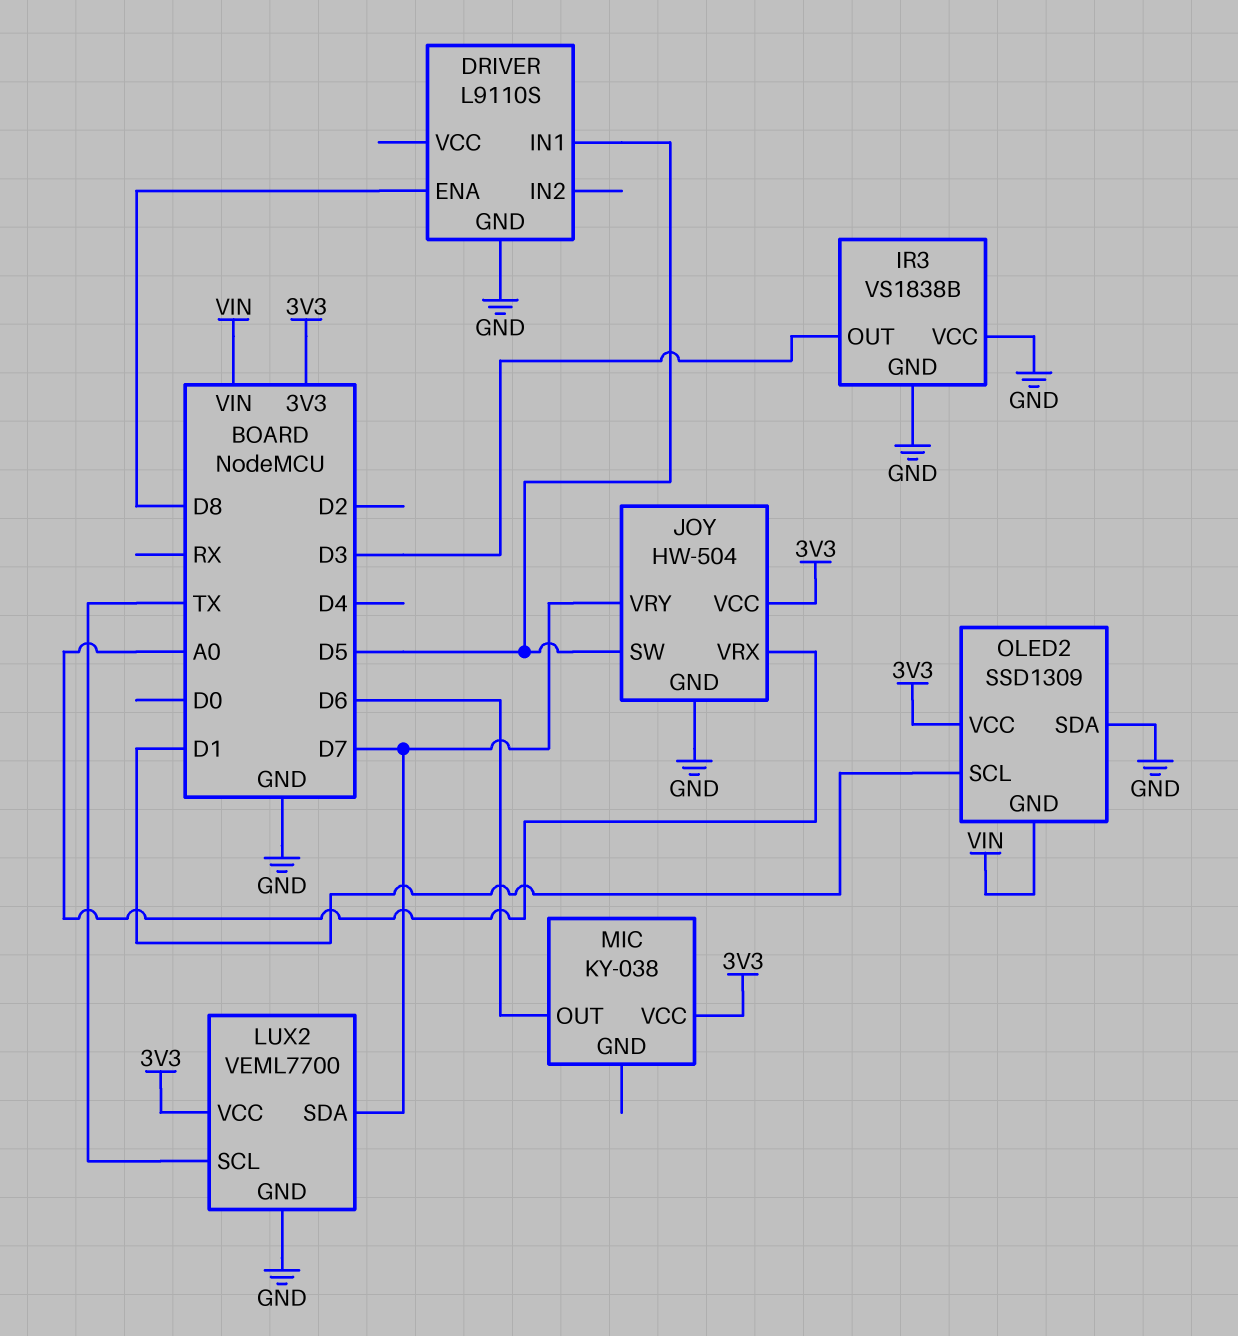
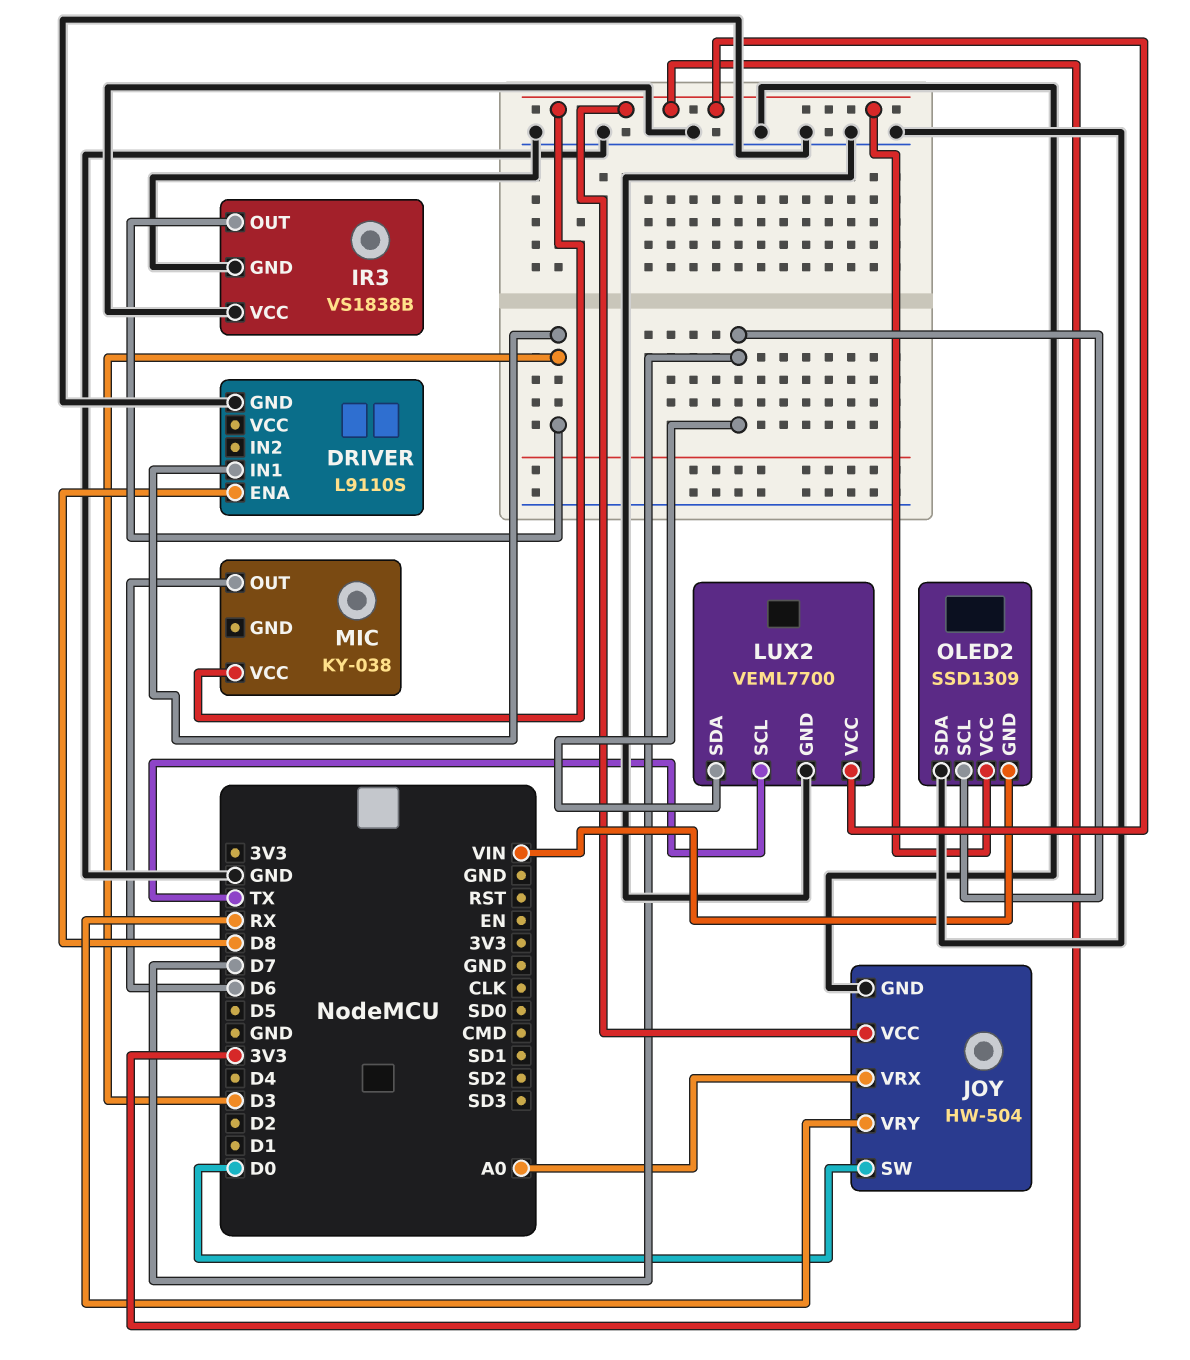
DRIVER pin IN1: D5 -> D3
JOY pin SW: D5 -> D0
JOY pin VRY: D7 -> RX
OLED2 pin SCL: D1 -> D7

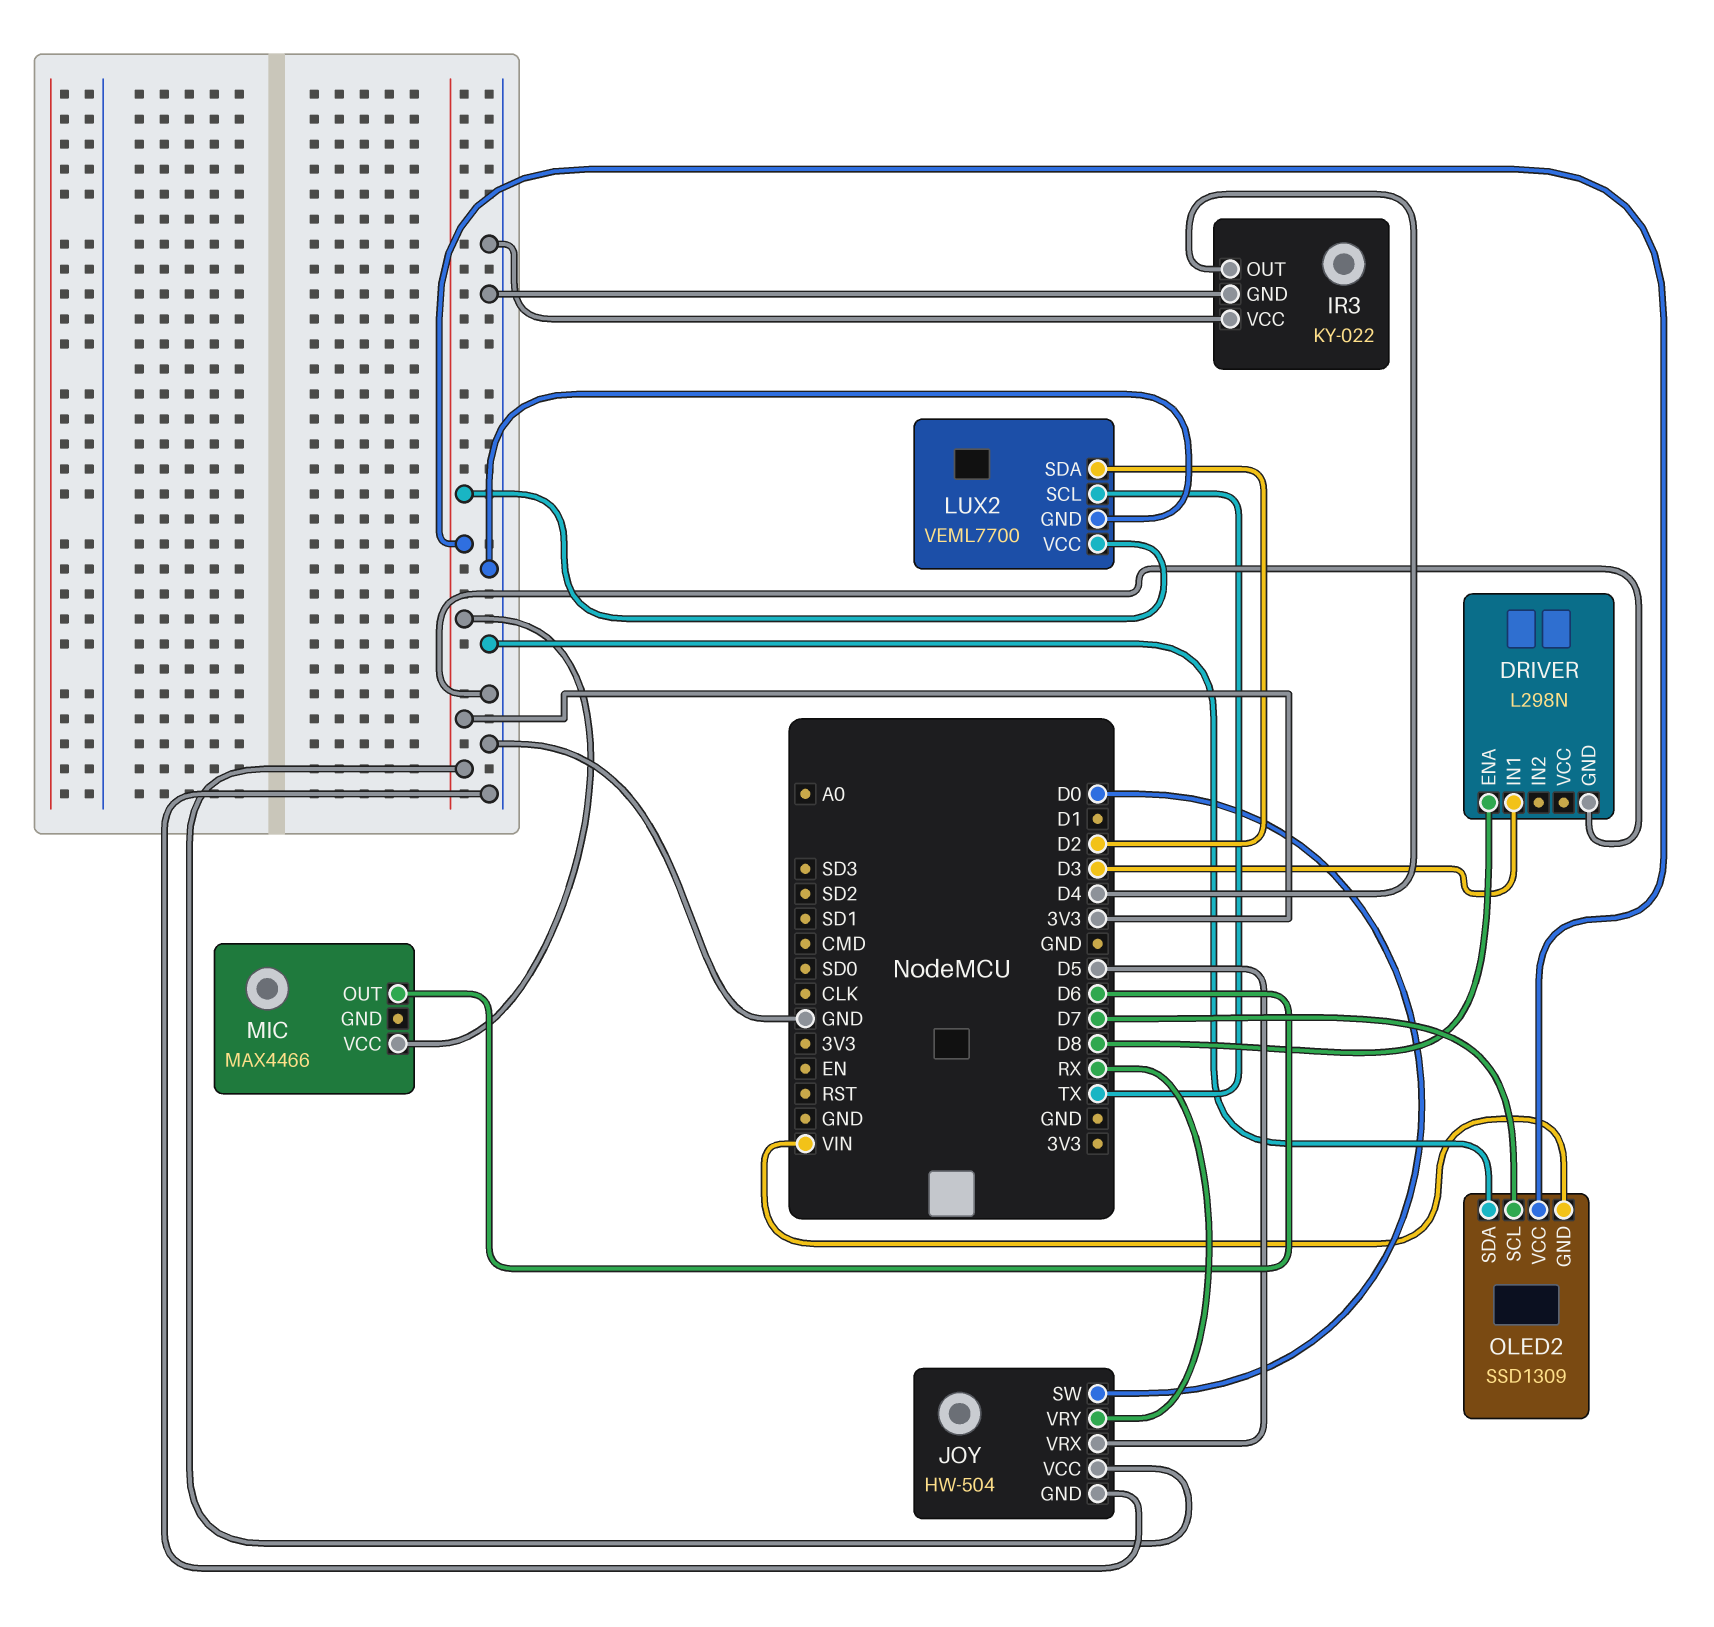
DRIVER: L9110S -> L298N
IR3: VS1838B -> KY-022
IR3 pin OUT: D3 -> D4
JOY pin VRX: A0 -> D5
LUX2 pin SDA: D7 -> D2
MIC: KY-038 -> MAX4466

